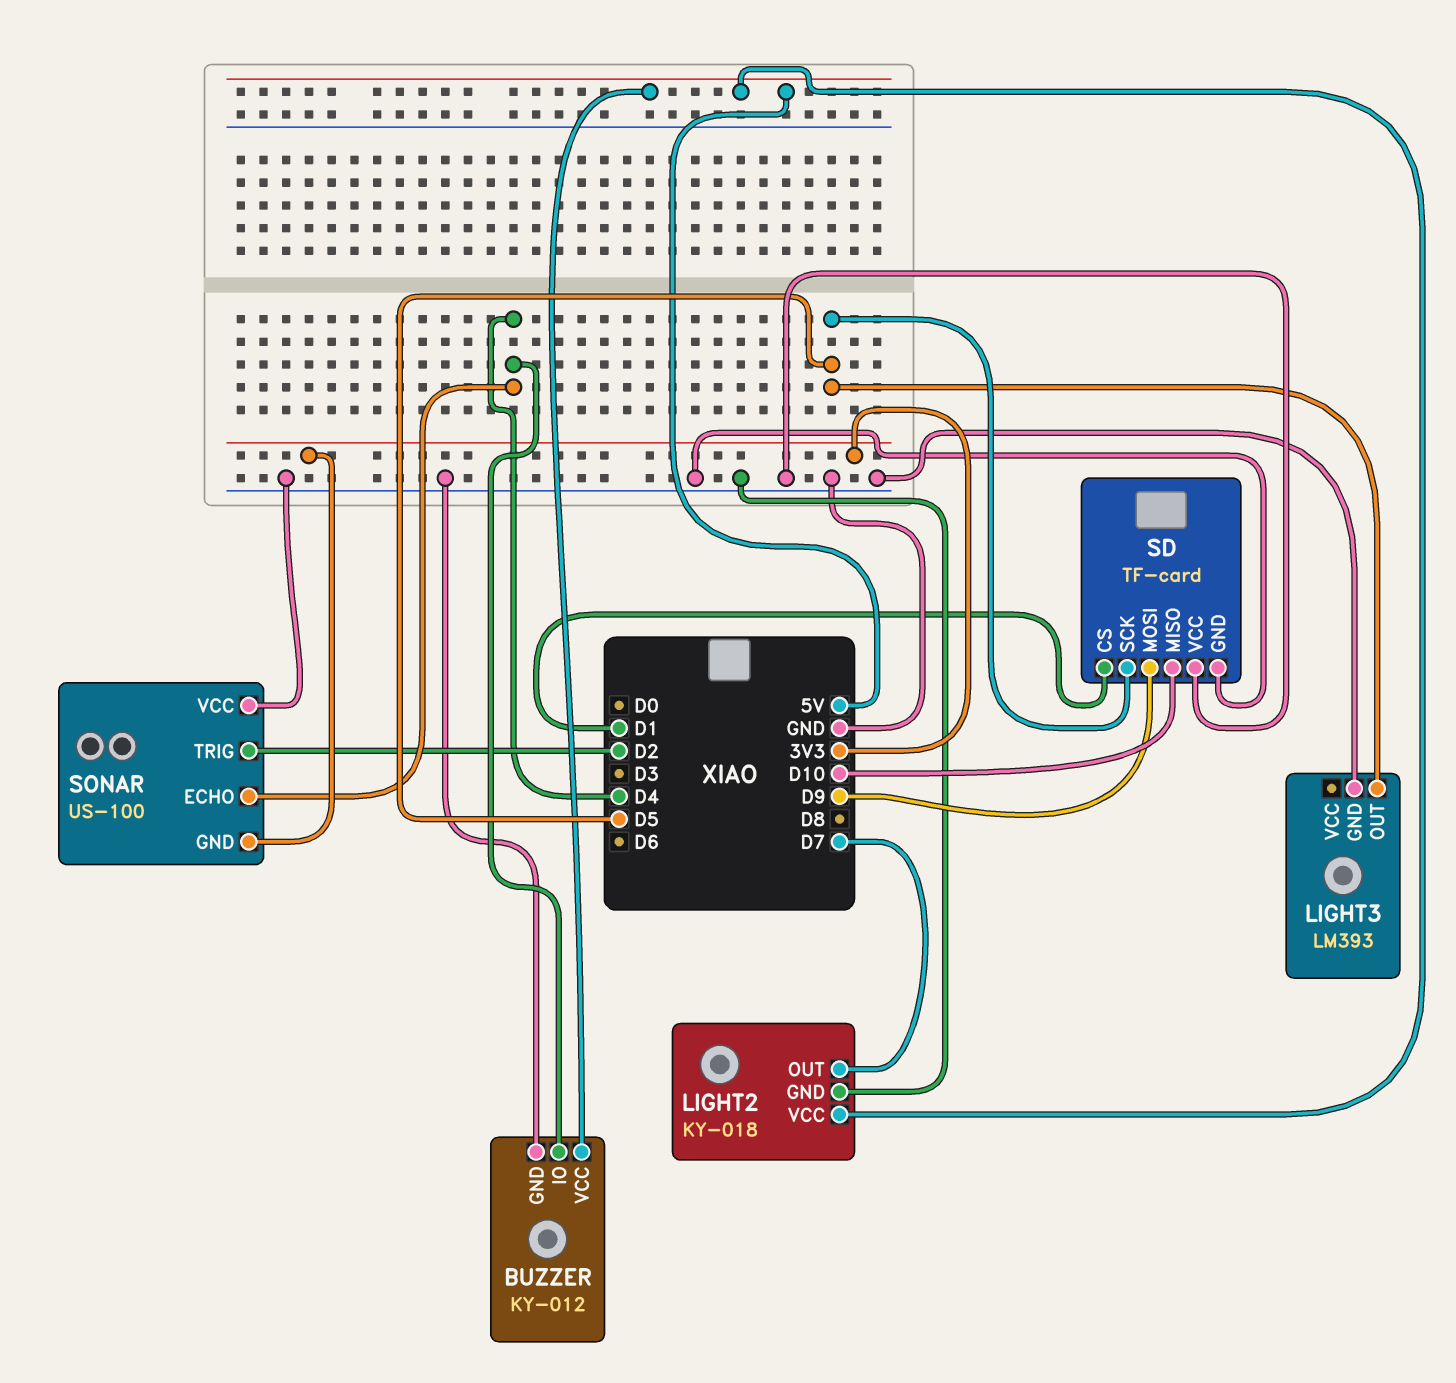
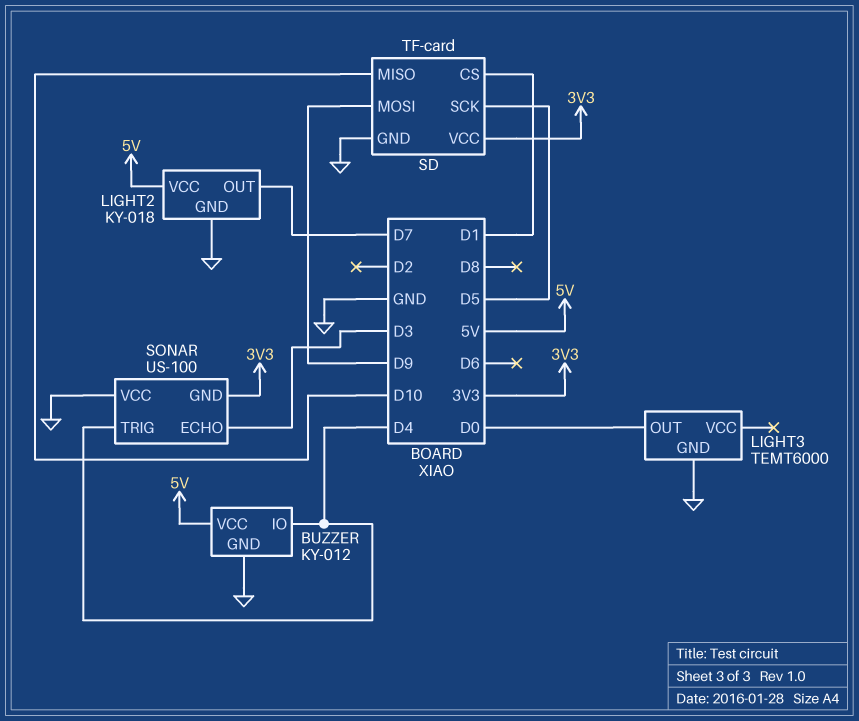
LIGHT3: LM393 -> TEMT6000
LIGHT3 pin OUT: D5 -> D0
SD pin VCC: GND -> 3V3
SONAR pin ECHO: D4 -> D3
SONAR pin TRIG: D2 -> D4

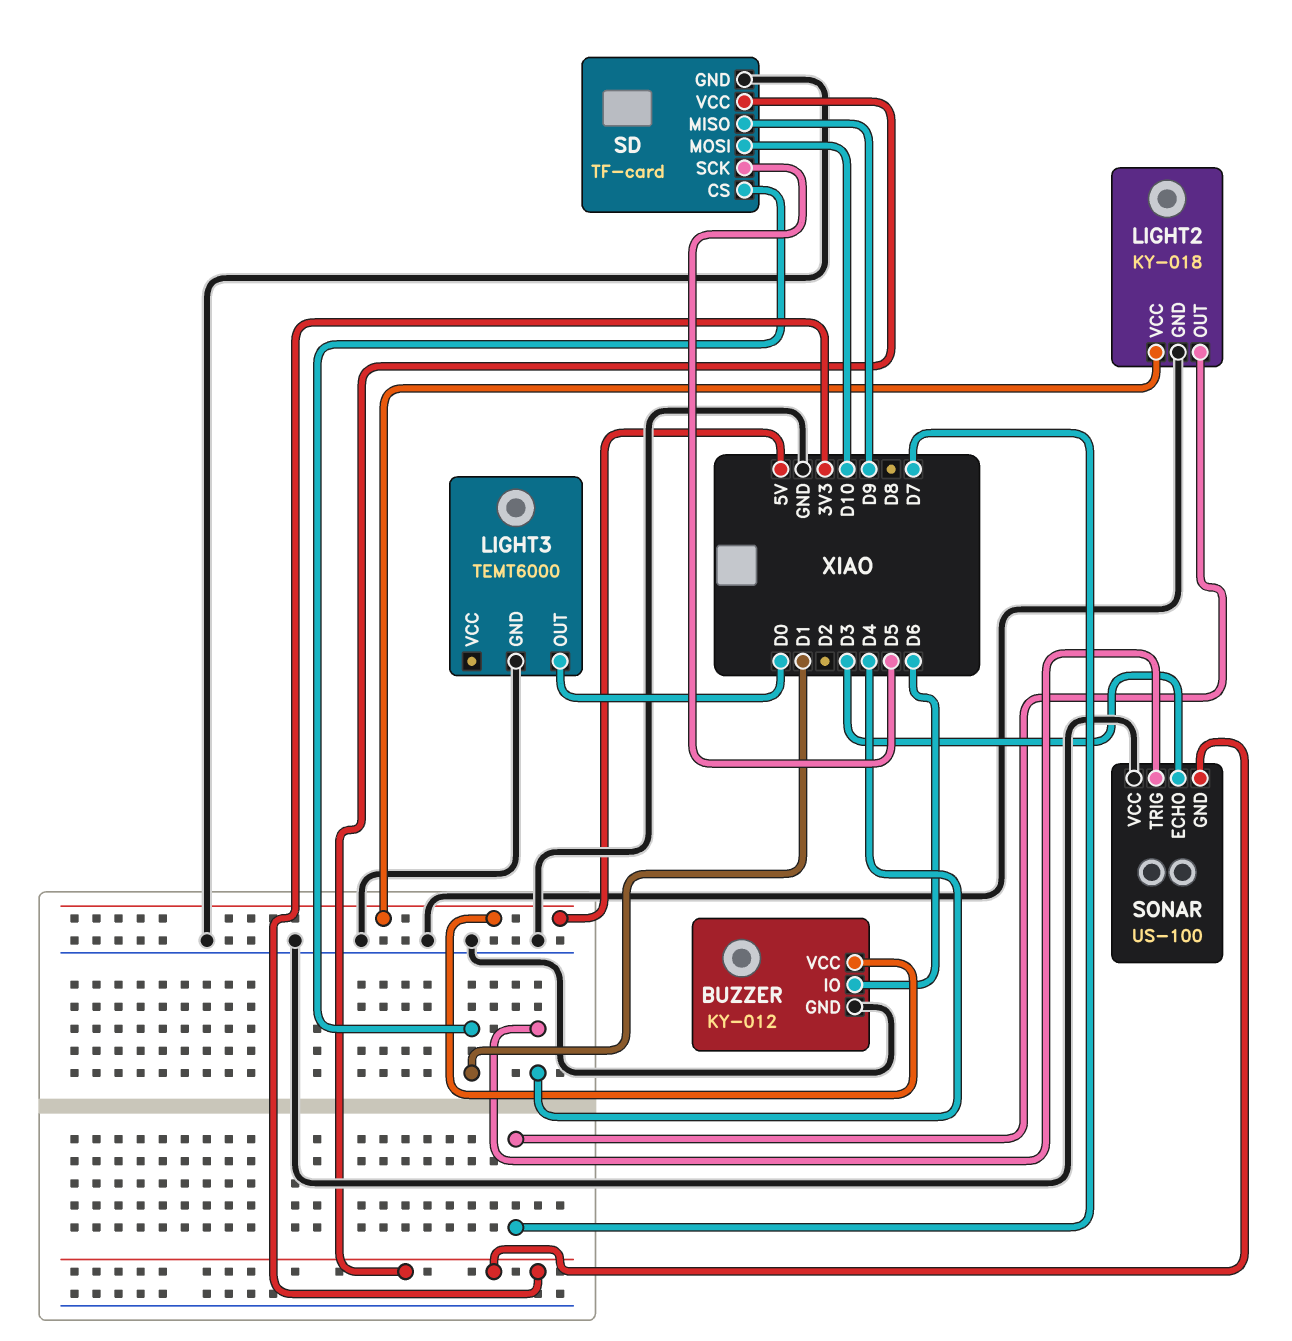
BUZZER pin IO: D4 -> D6
SD pin MISO: D10 -> D9
SD pin MOSI: D9 -> D10

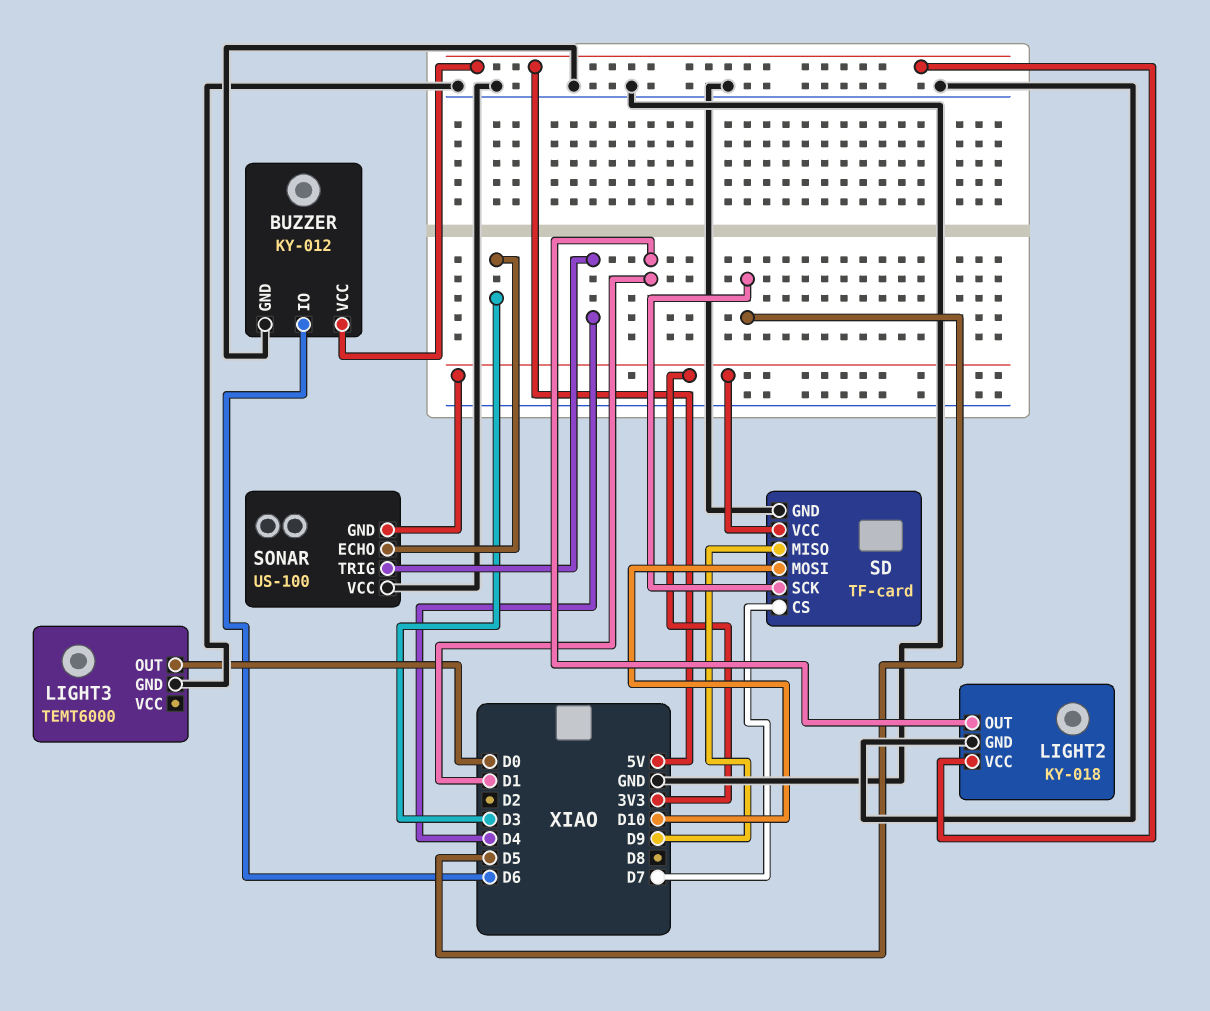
LIGHT2 pin OUT: D7 -> D1
SD pin CS: D1 -> D7

